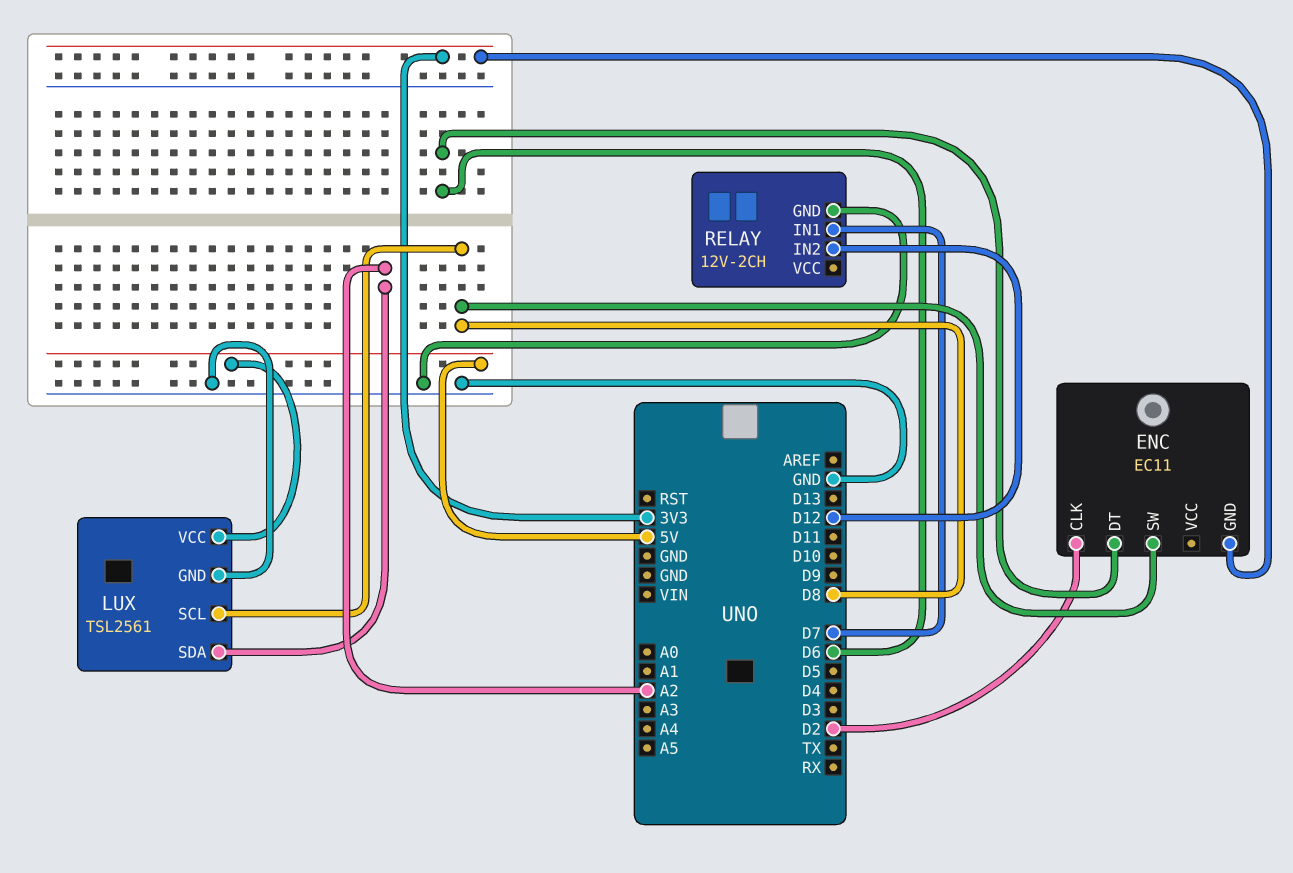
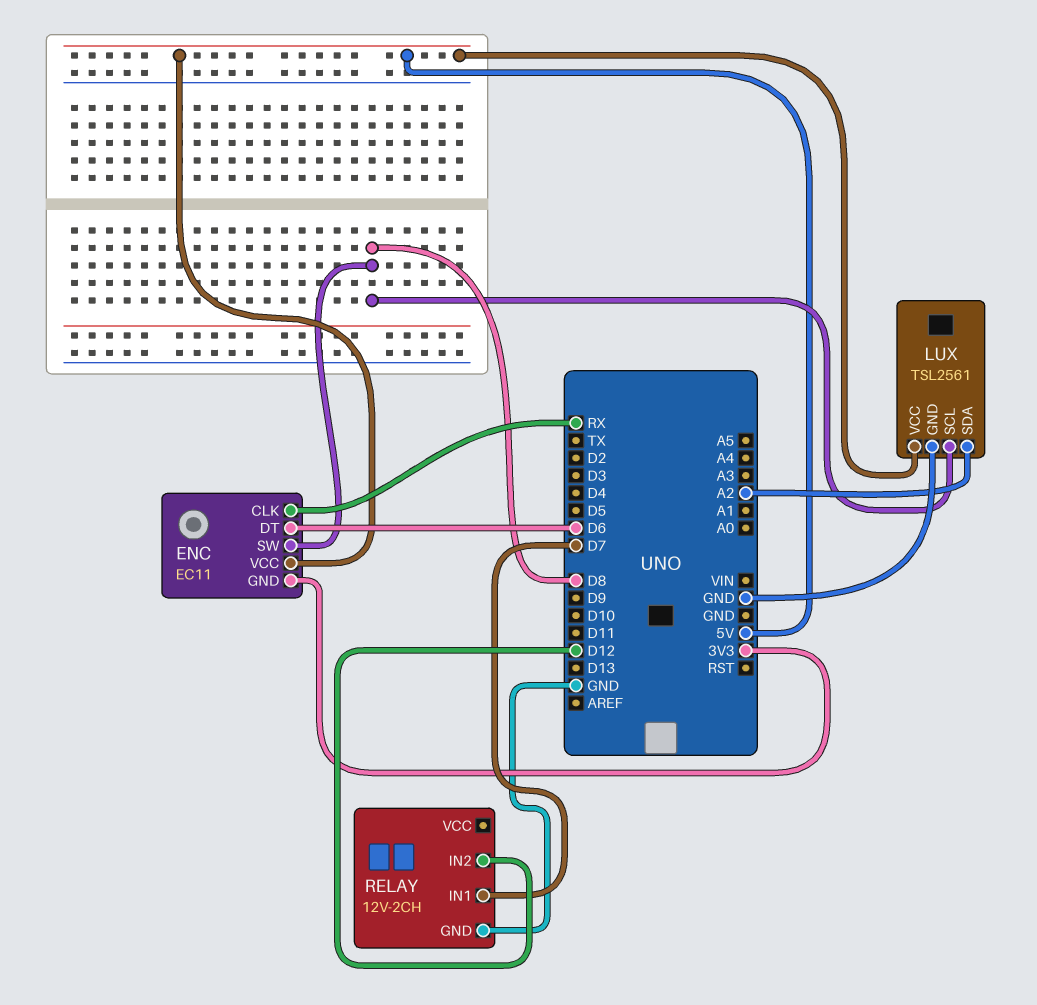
ENC pin CLK: D2 -> RX
ENC pin VCC: none -> 5V

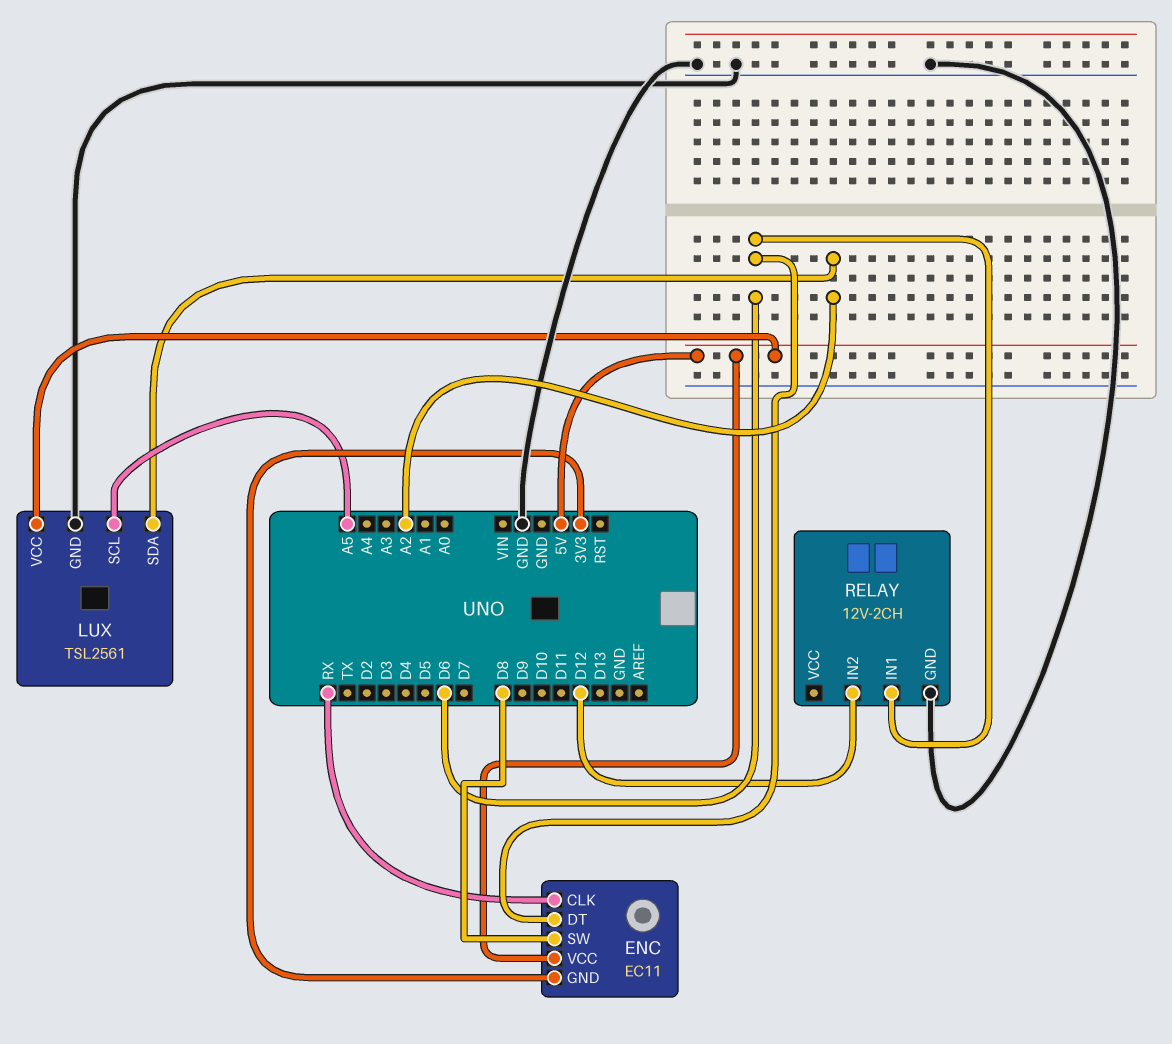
LUX pin SCL: D8 -> A5
RELAY pin IN1: D7 -> D6

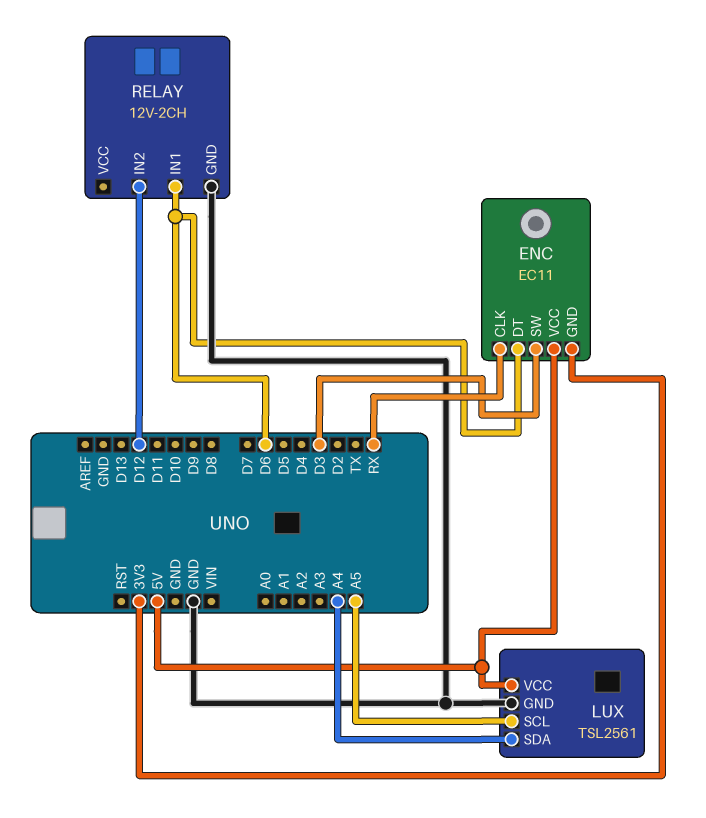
ENC pin SW: D8 -> D3
LUX pin SDA: A2 -> A4

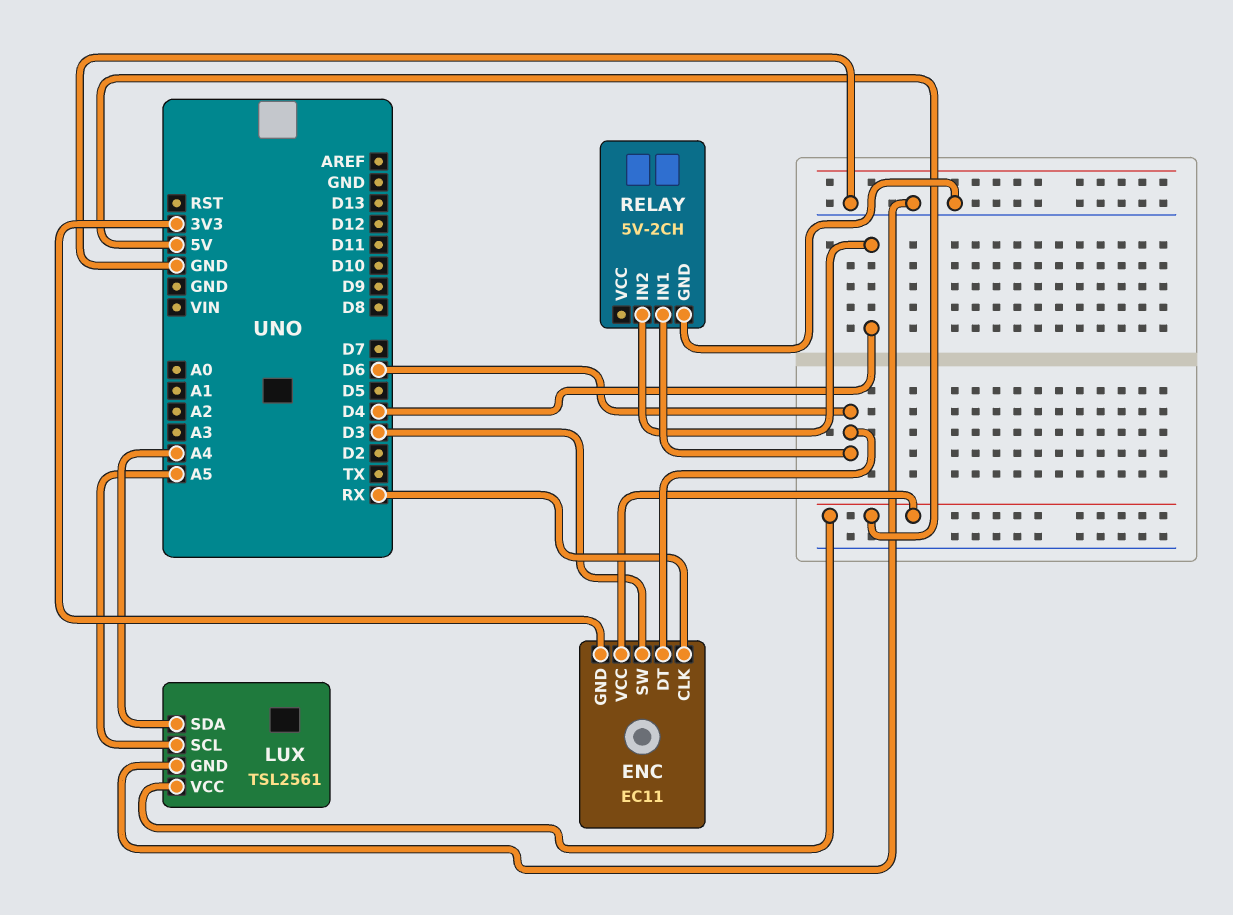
RELAY: 12V-2CH -> 5V-2CH
RELAY pin IN2: D12 -> D4

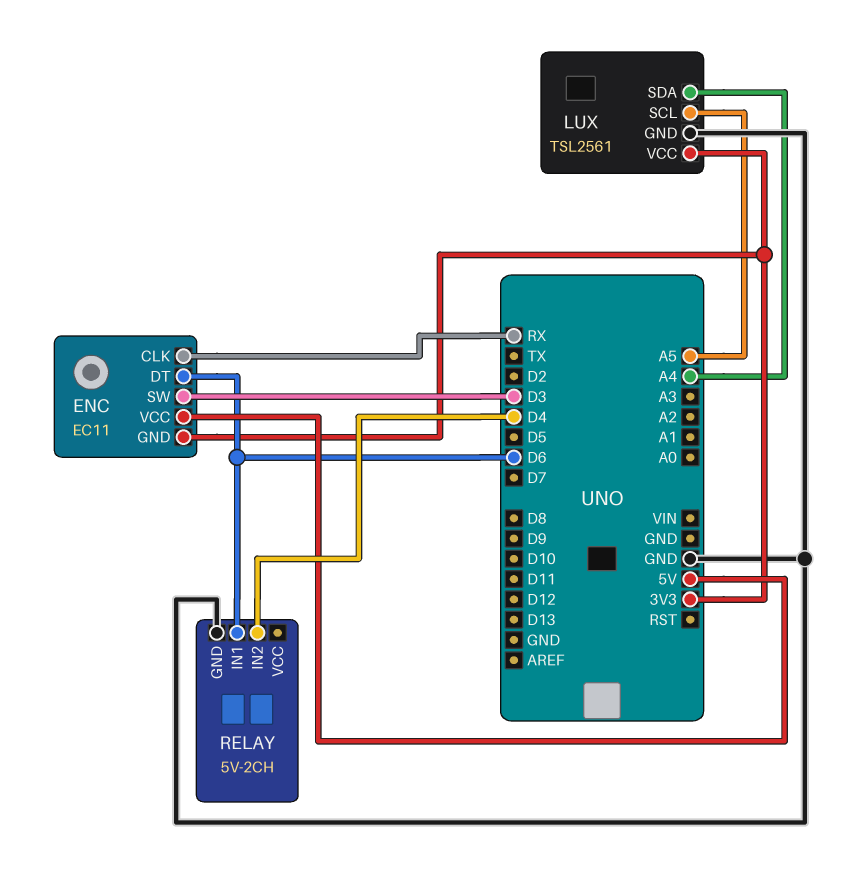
LUX pin VCC: 5V -> 3V3

